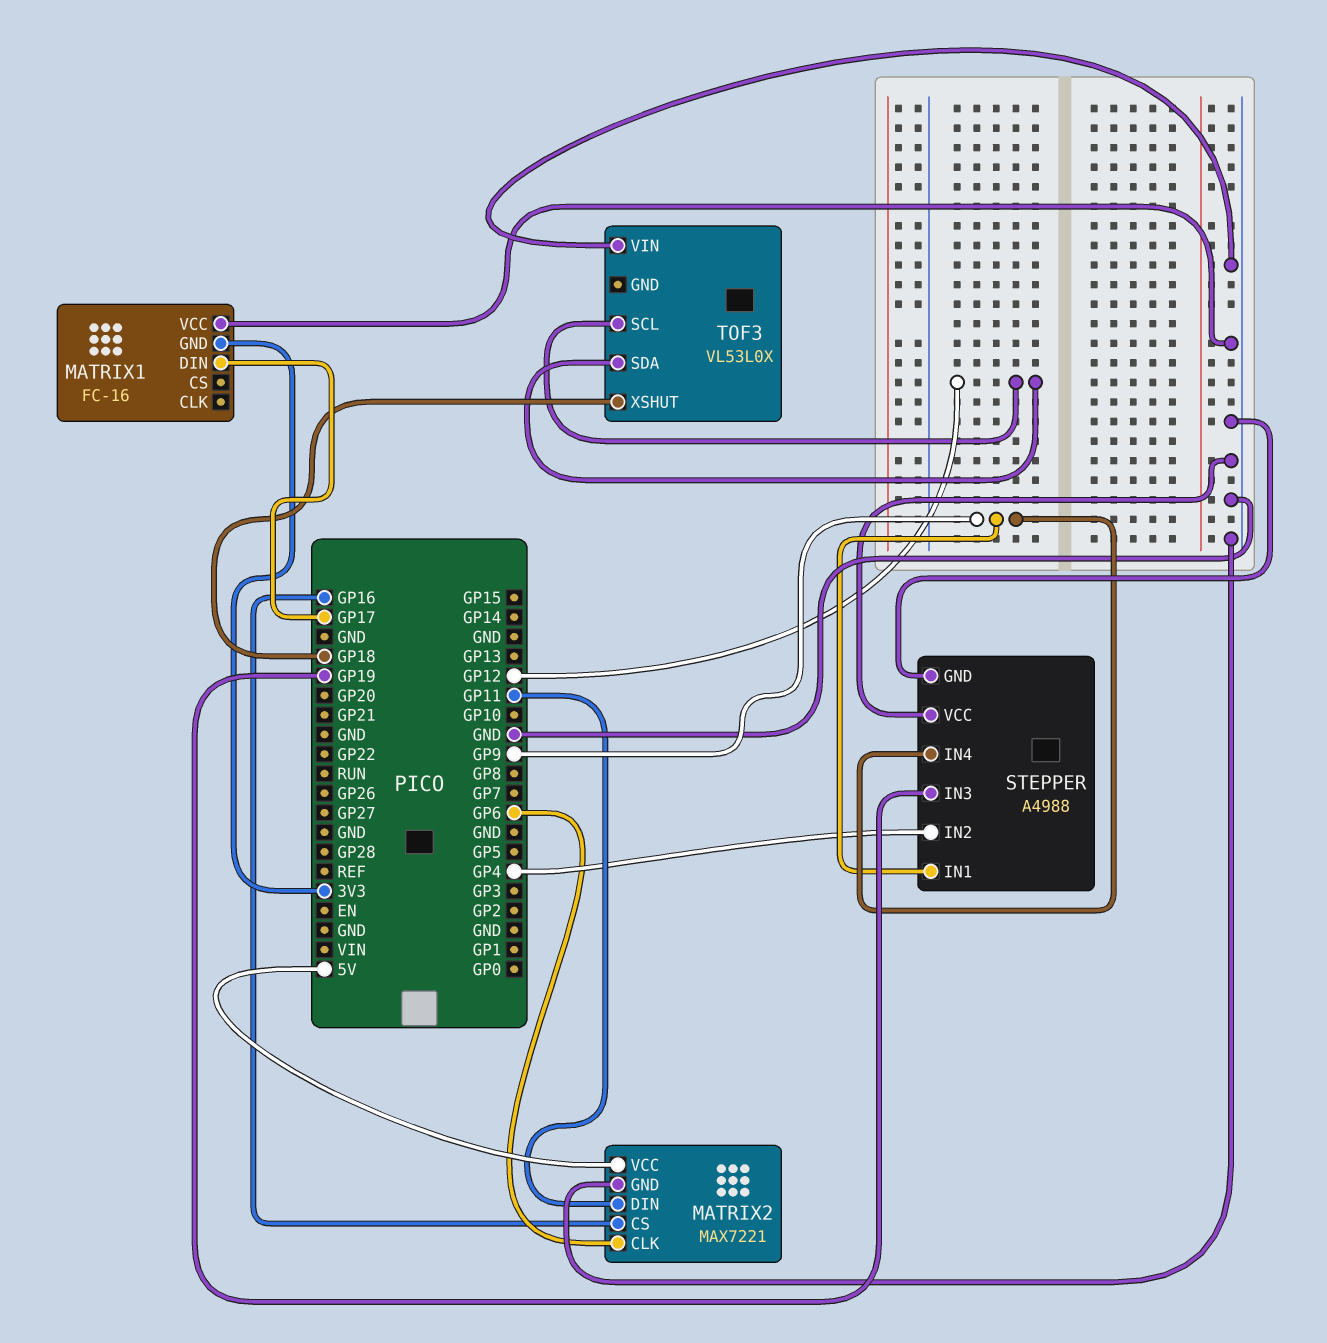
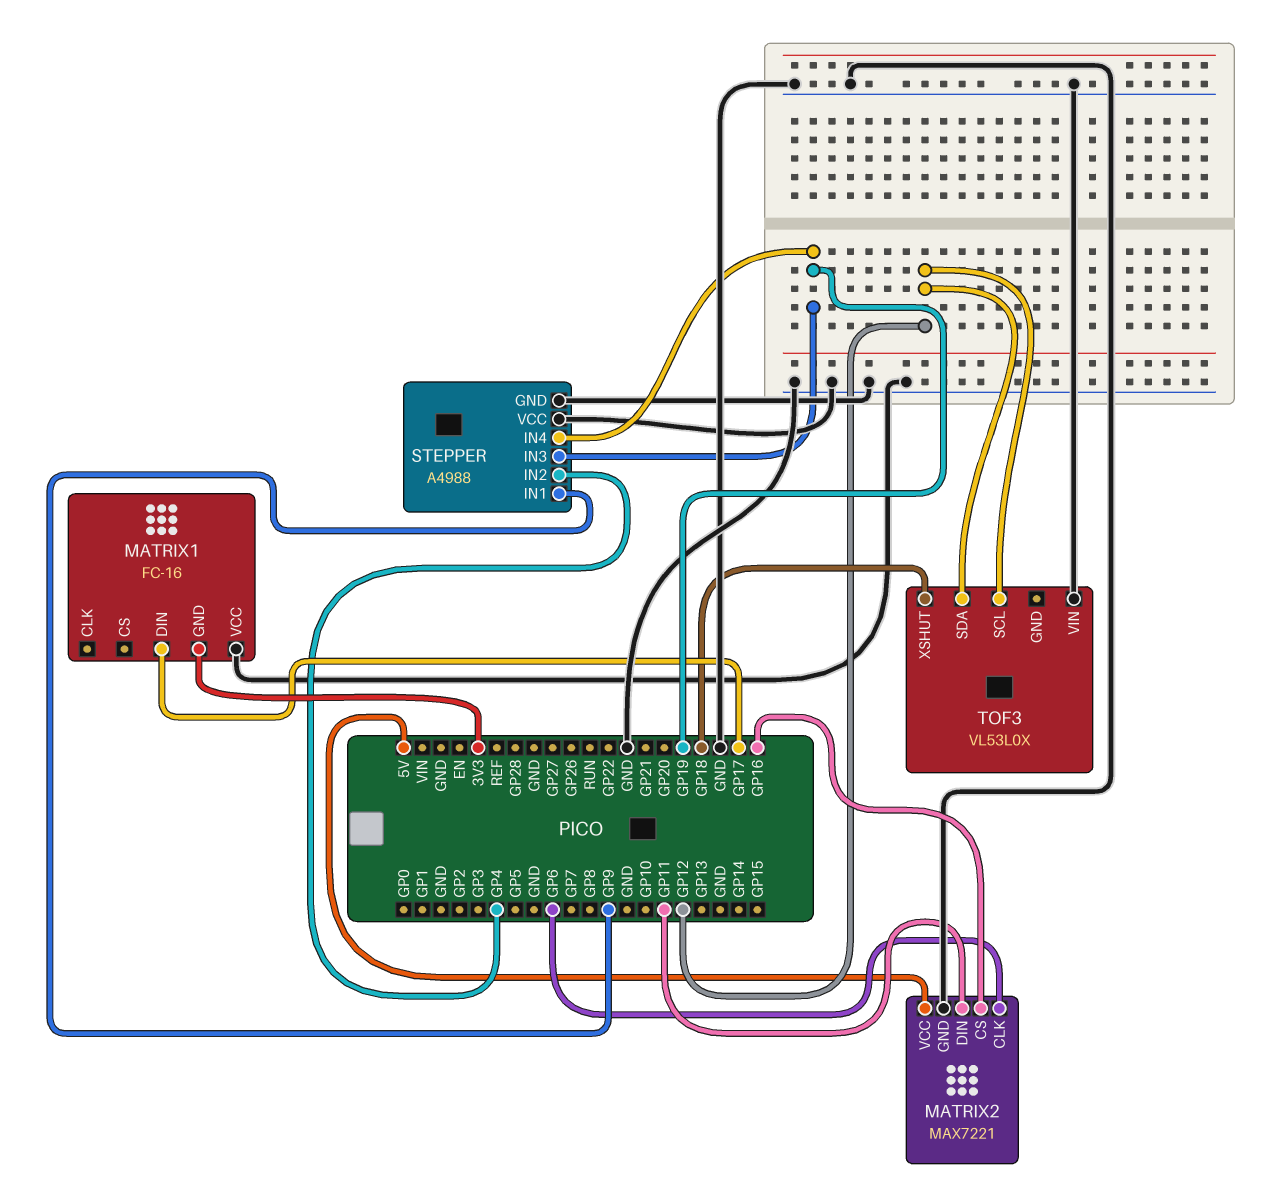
STEPPER pin IN4: GP9 -> GP19

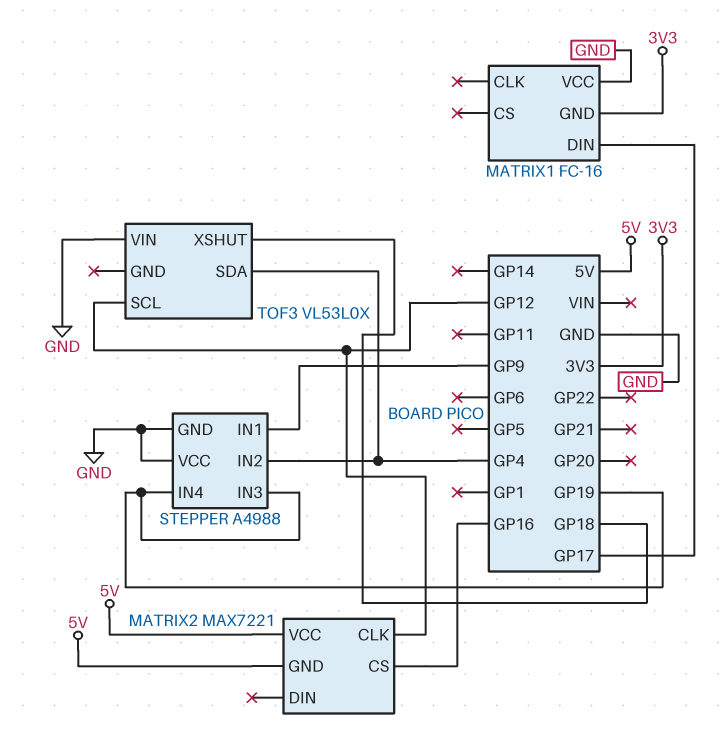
MATRIX2 pin CLK: GP6 -> GP12
MATRIX2 pin DIN: GP11 -> none
MATRIX2 pin GND: GND -> 5V
TOF3 pin SDA: GP12 -> GP4

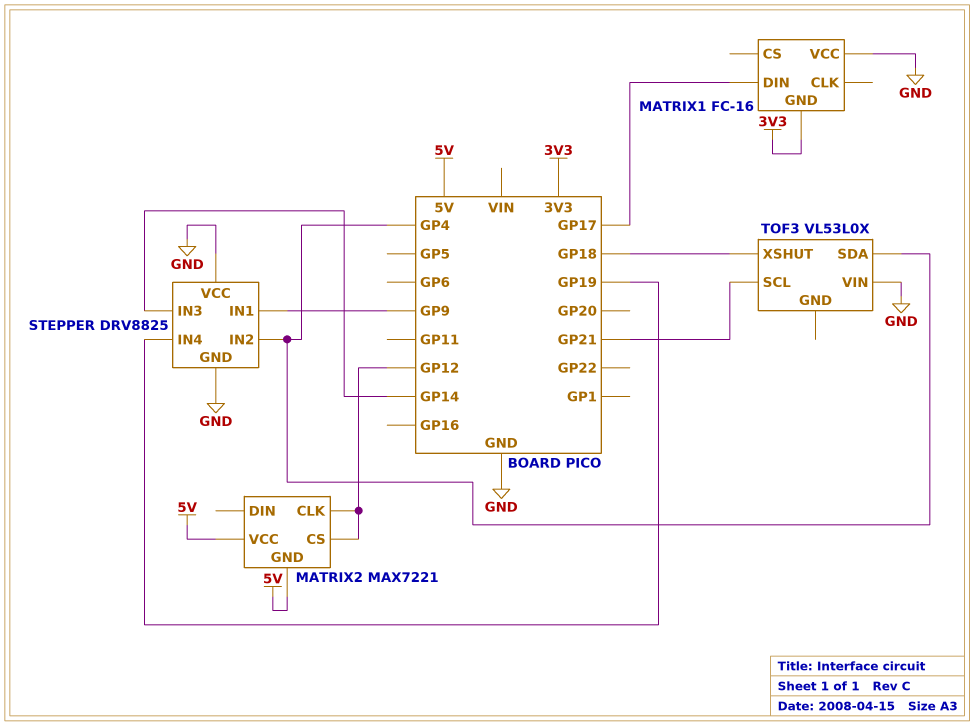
MATRIX2 pin CS: GP16 -> GP12
STEPPER: A4988 -> DRV8825
STEPPER pin IN3: GP19 -> GP14
TOF3 pin SCL: GP12 -> GP21

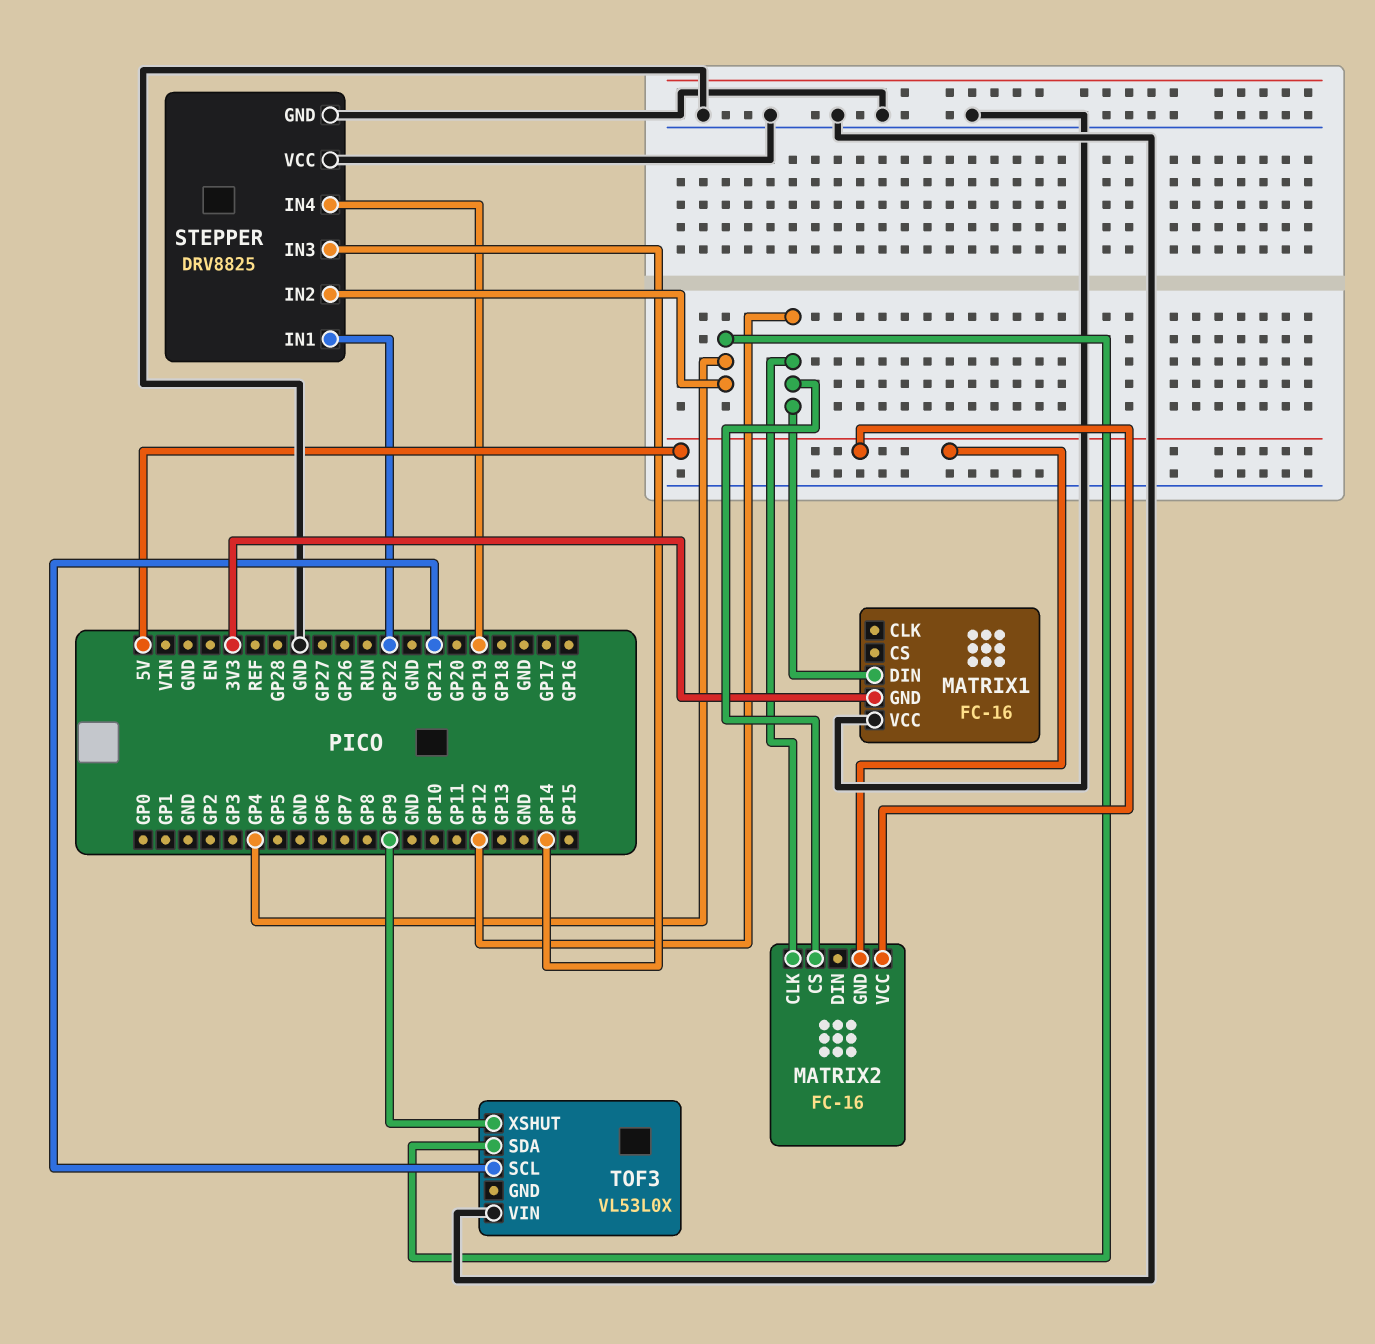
MATRIX1 pin DIN: GP17 -> GP12
MATRIX2: MAX7221 -> FC-16
STEPPER pin IN1: GP9 -> GP22
TOF3 pin XSHUT: GP18 -> GP9

